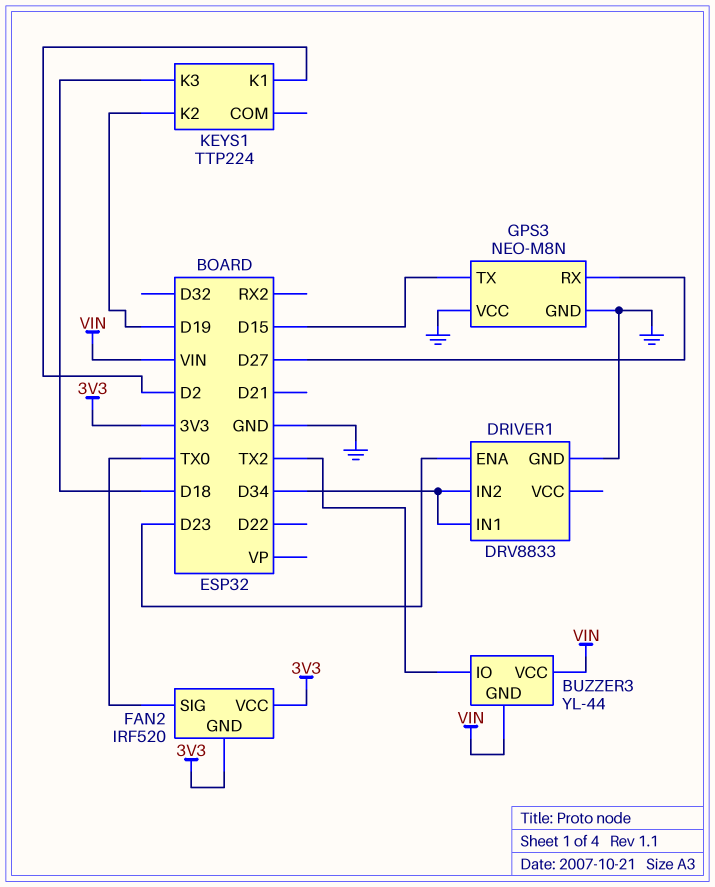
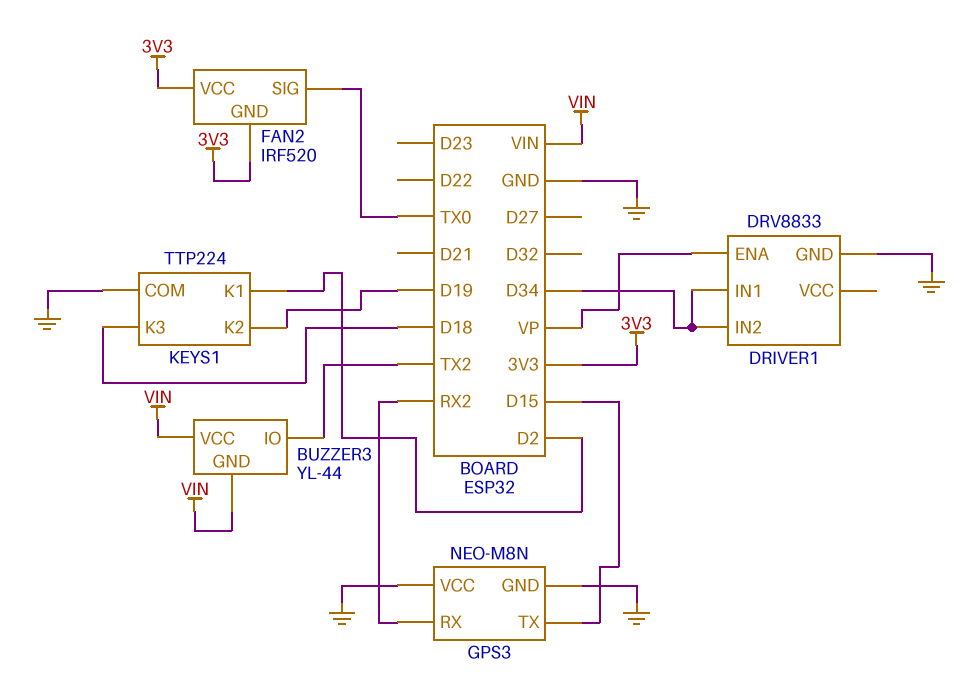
DRIVER1 pin ENA: D23 -> VP
GPS3 pin RX: D27 -> RX2
KEYS1 pin COM: none -> GND

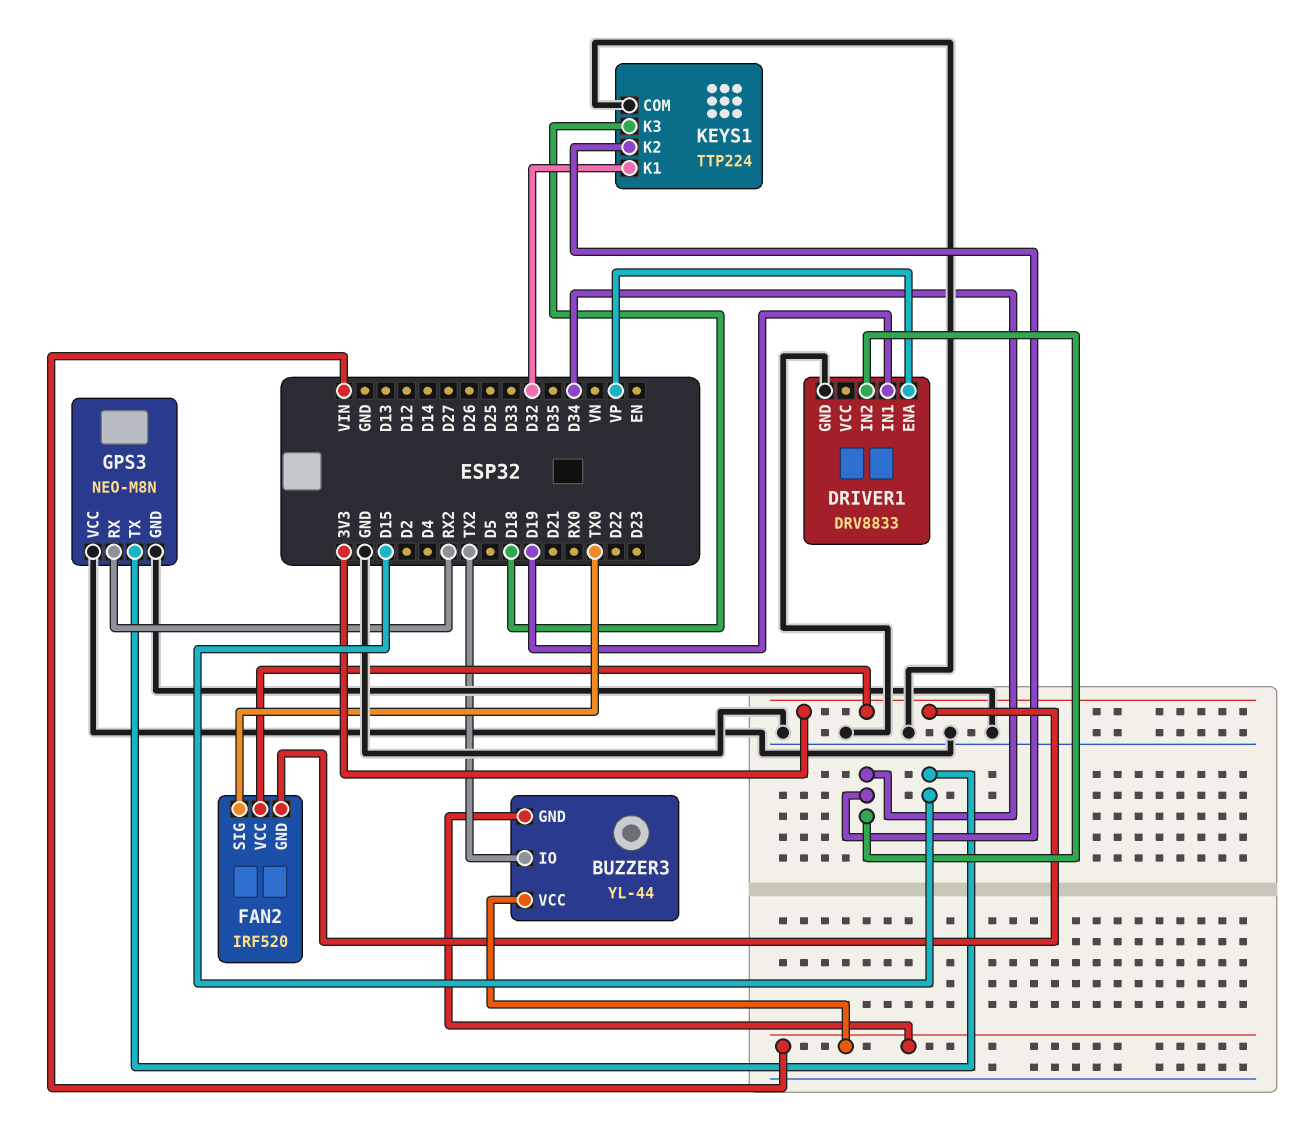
DRIVER1 pin IN1: D34 -> D19
KEYS1 pin K1: D2 -> D32
KEYS1 pin K2: D19 -> D34

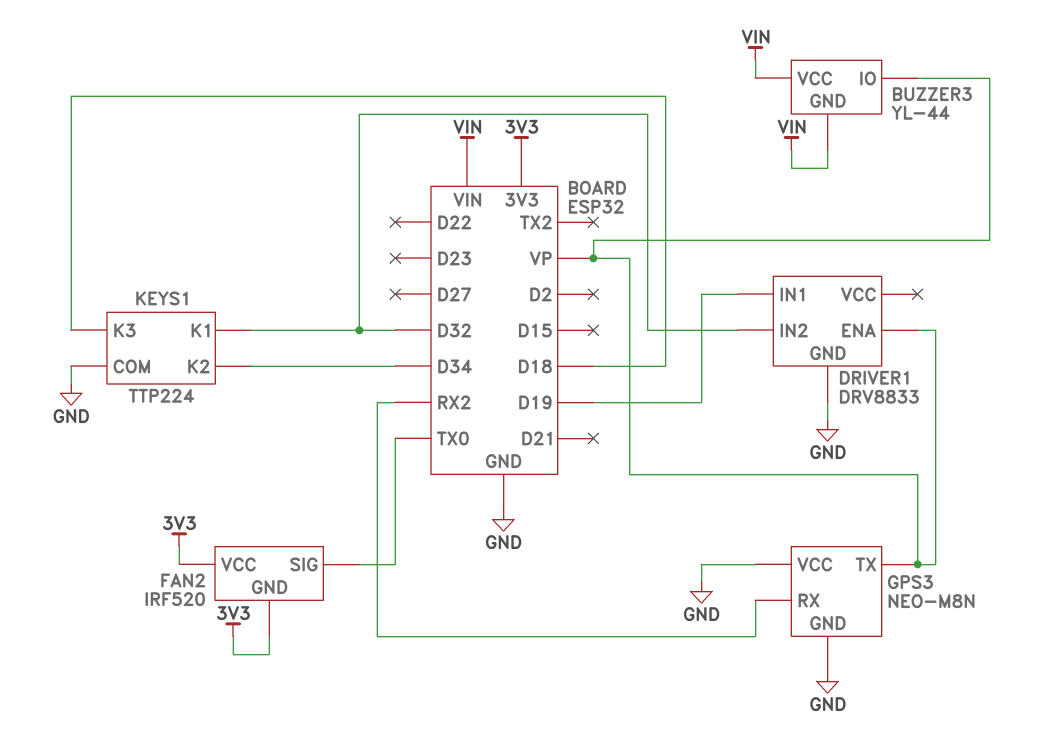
BUZZER3 pin IO: TX2 -> VP
DRIVER1 pin IN2: D34 -> D32
GPS3 pin TX: D15 -> VP

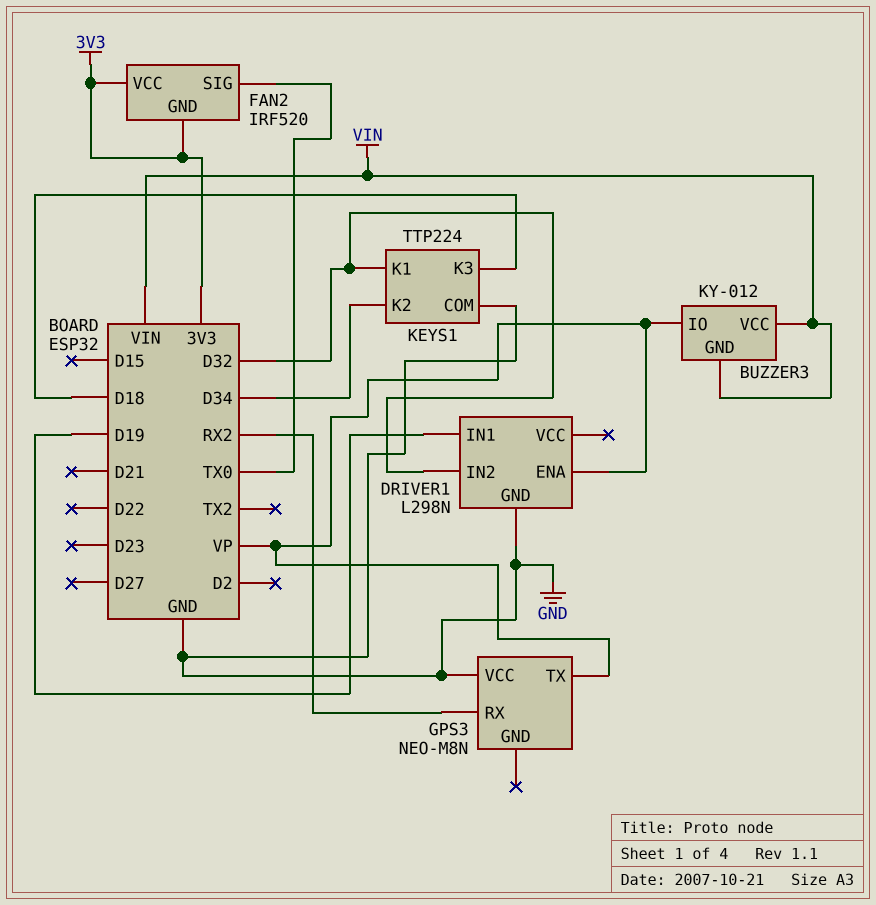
BUZZER3: YL-44 -> KY-012
DRIVER1: DRV8833 -> L298N
GPS3 pin GND: GND -> none

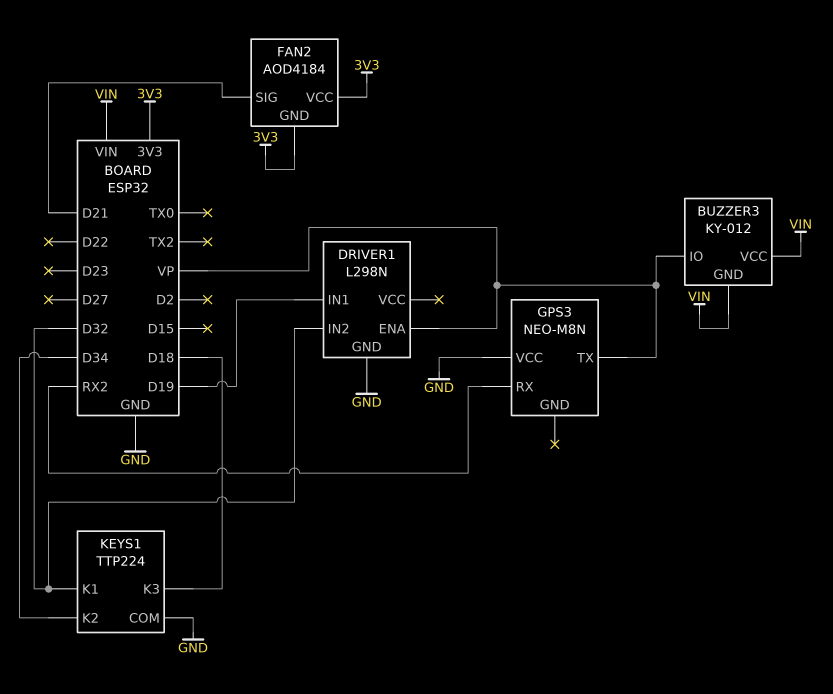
FAN2: IRF520 -> AOD4184
FAN2 pin SIG: TX0 -> D21

